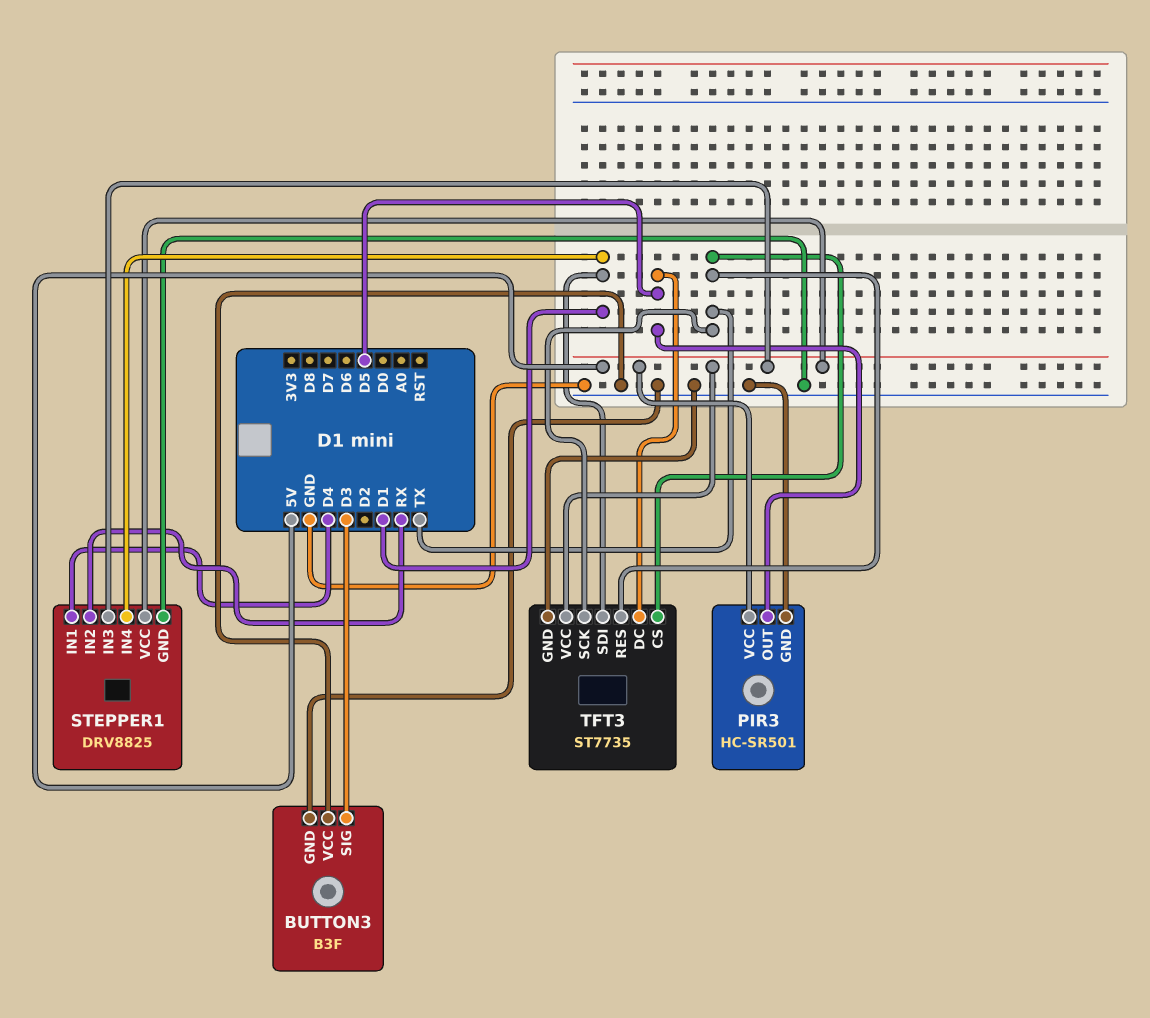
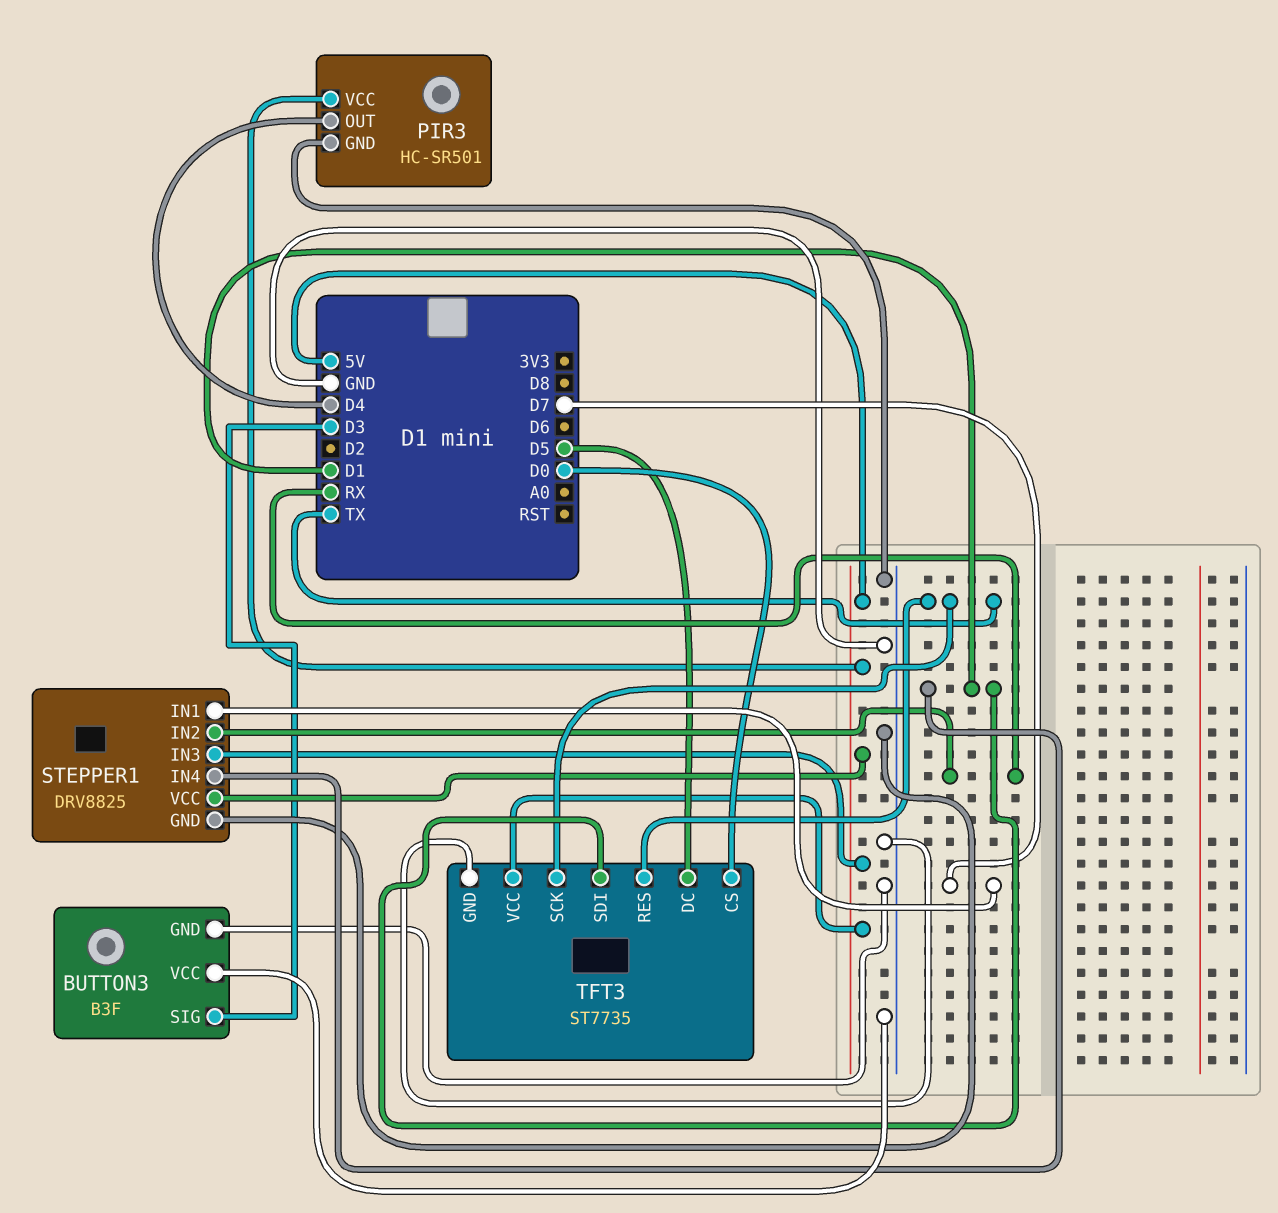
PIR3 pin OUT: D5 -> D4
STEPPER1 pin IN1: D4 -> D7
TFT3 pin CS: TX -> D0

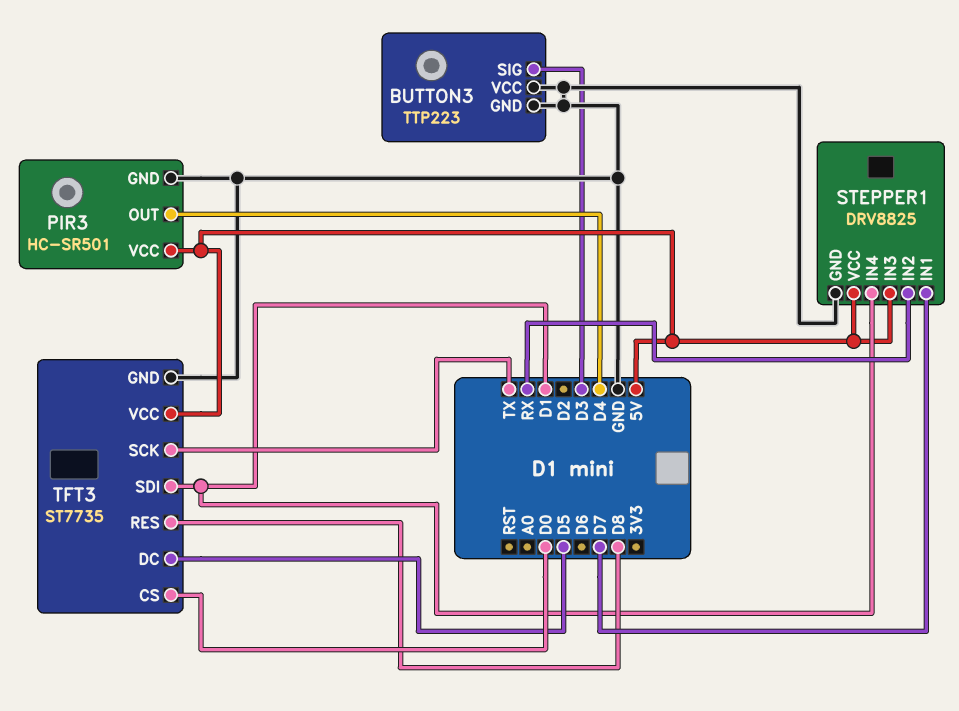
BUTTON3: B3F -> TTP223
TFT3 pin RES: TX -> D8

